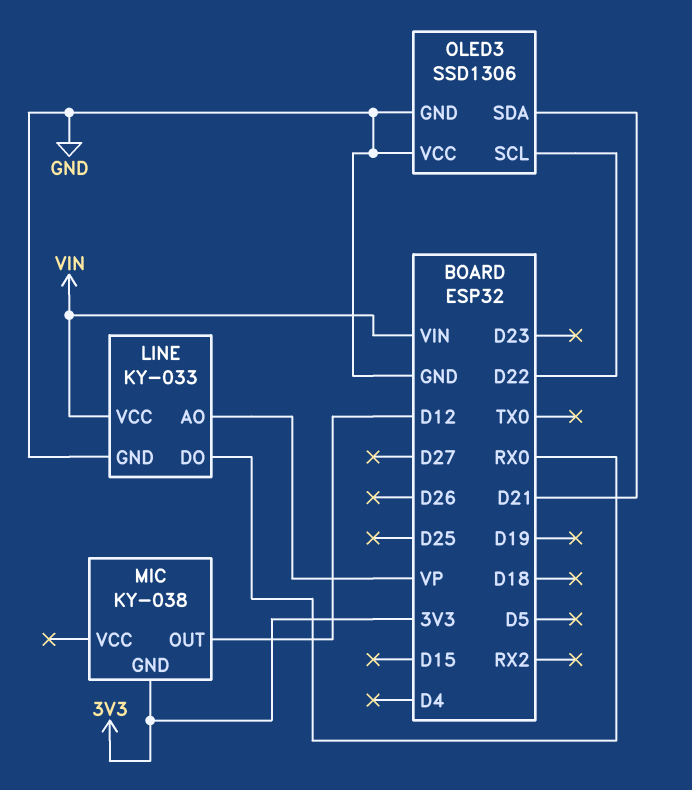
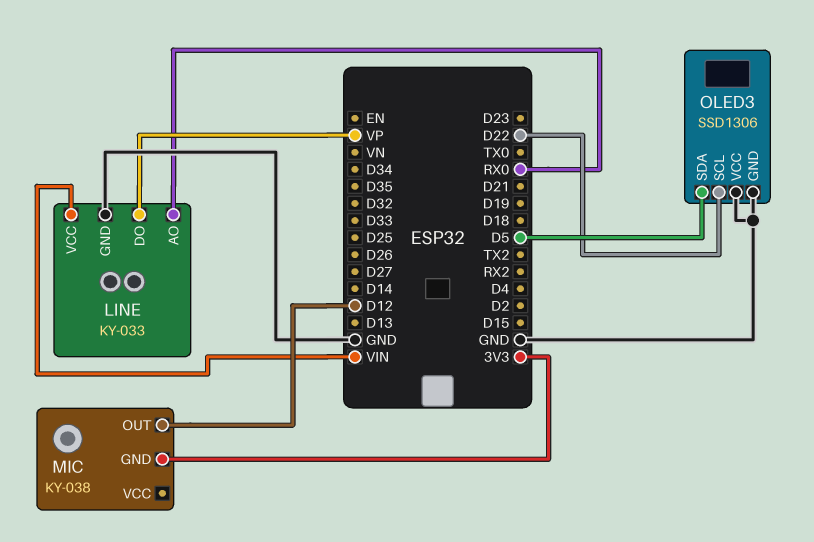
LINE pin AO: VP -> RX0
LINE pin DO: RX0 -> VP
OLED3 pin SDA: D21 -> D5

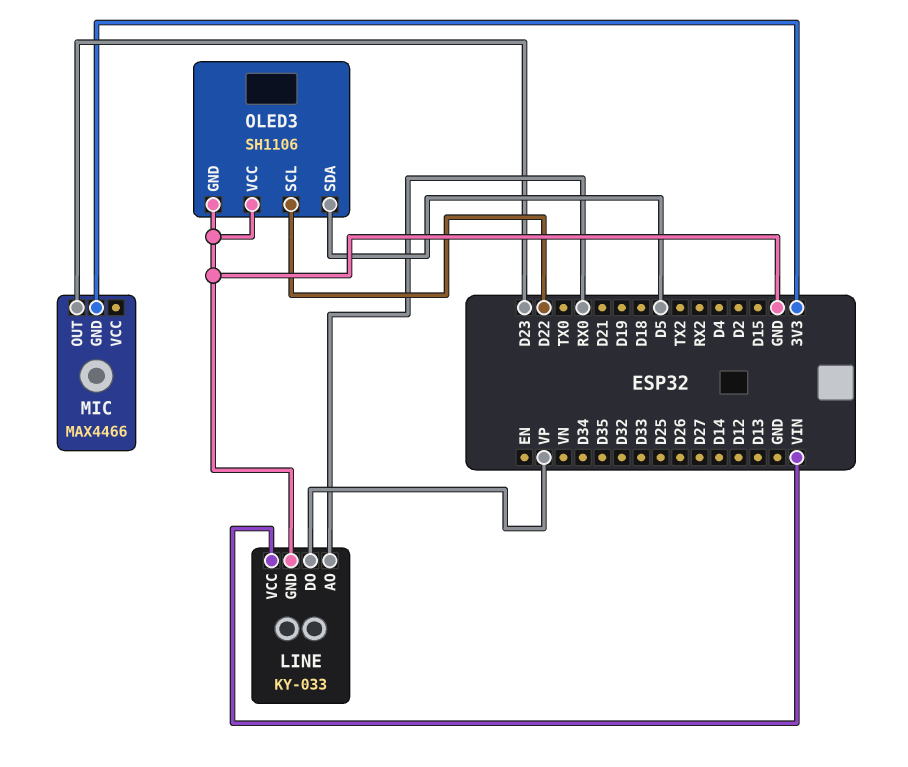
MIC: KY-038 -> MAX4466
MIC pin OUT: D12 -> D23
OLED3: SSD1306 -> SH1106

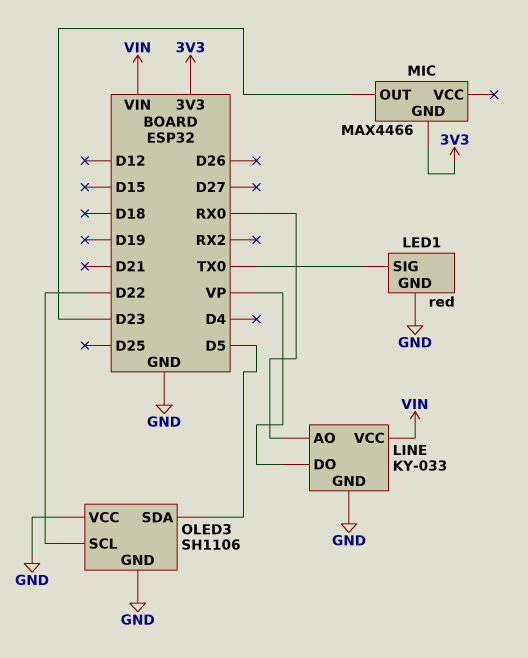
LED1: none -> red
LED1 pin GND: none -> GND
LED1 pin SIG: none -> TX0

